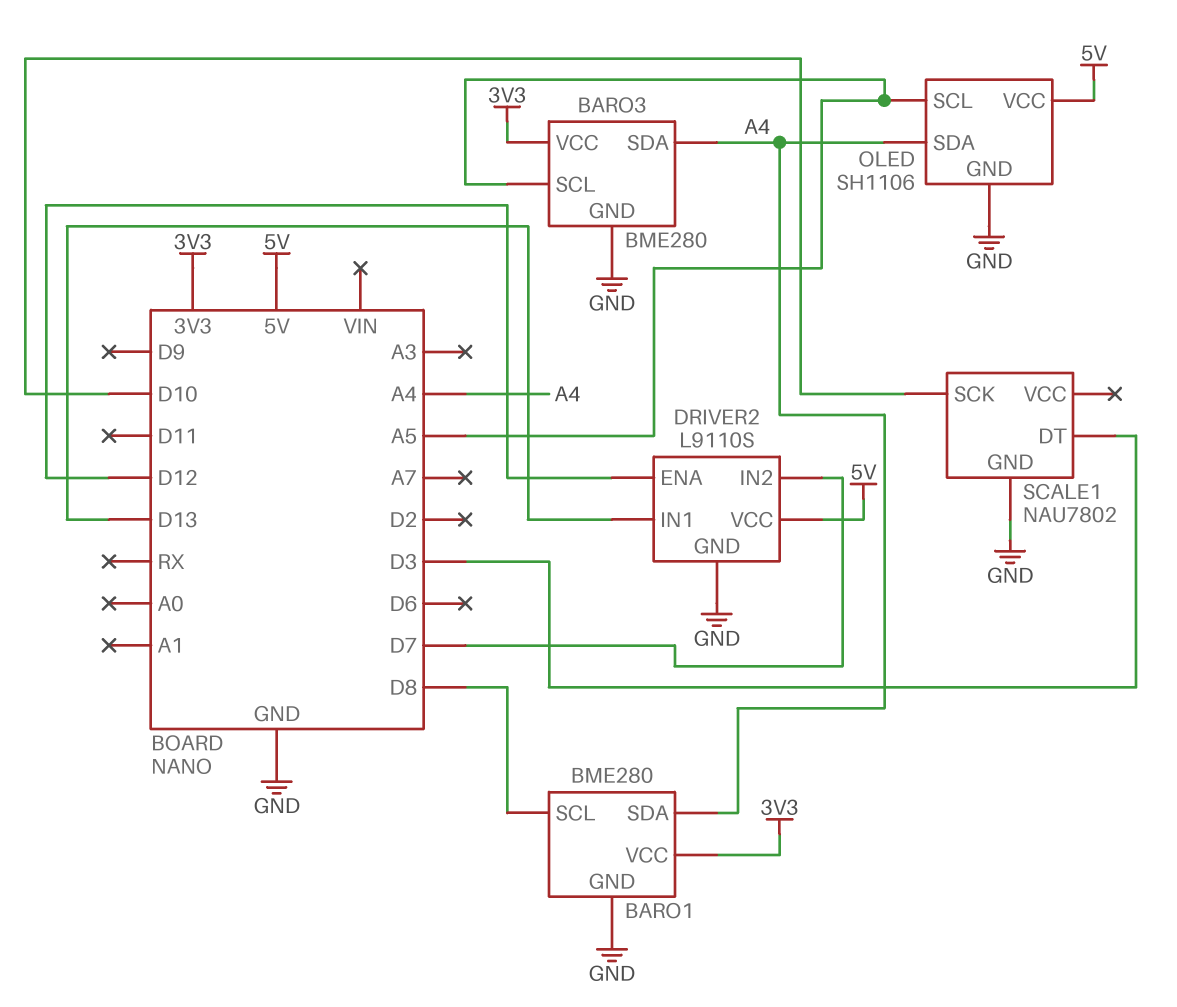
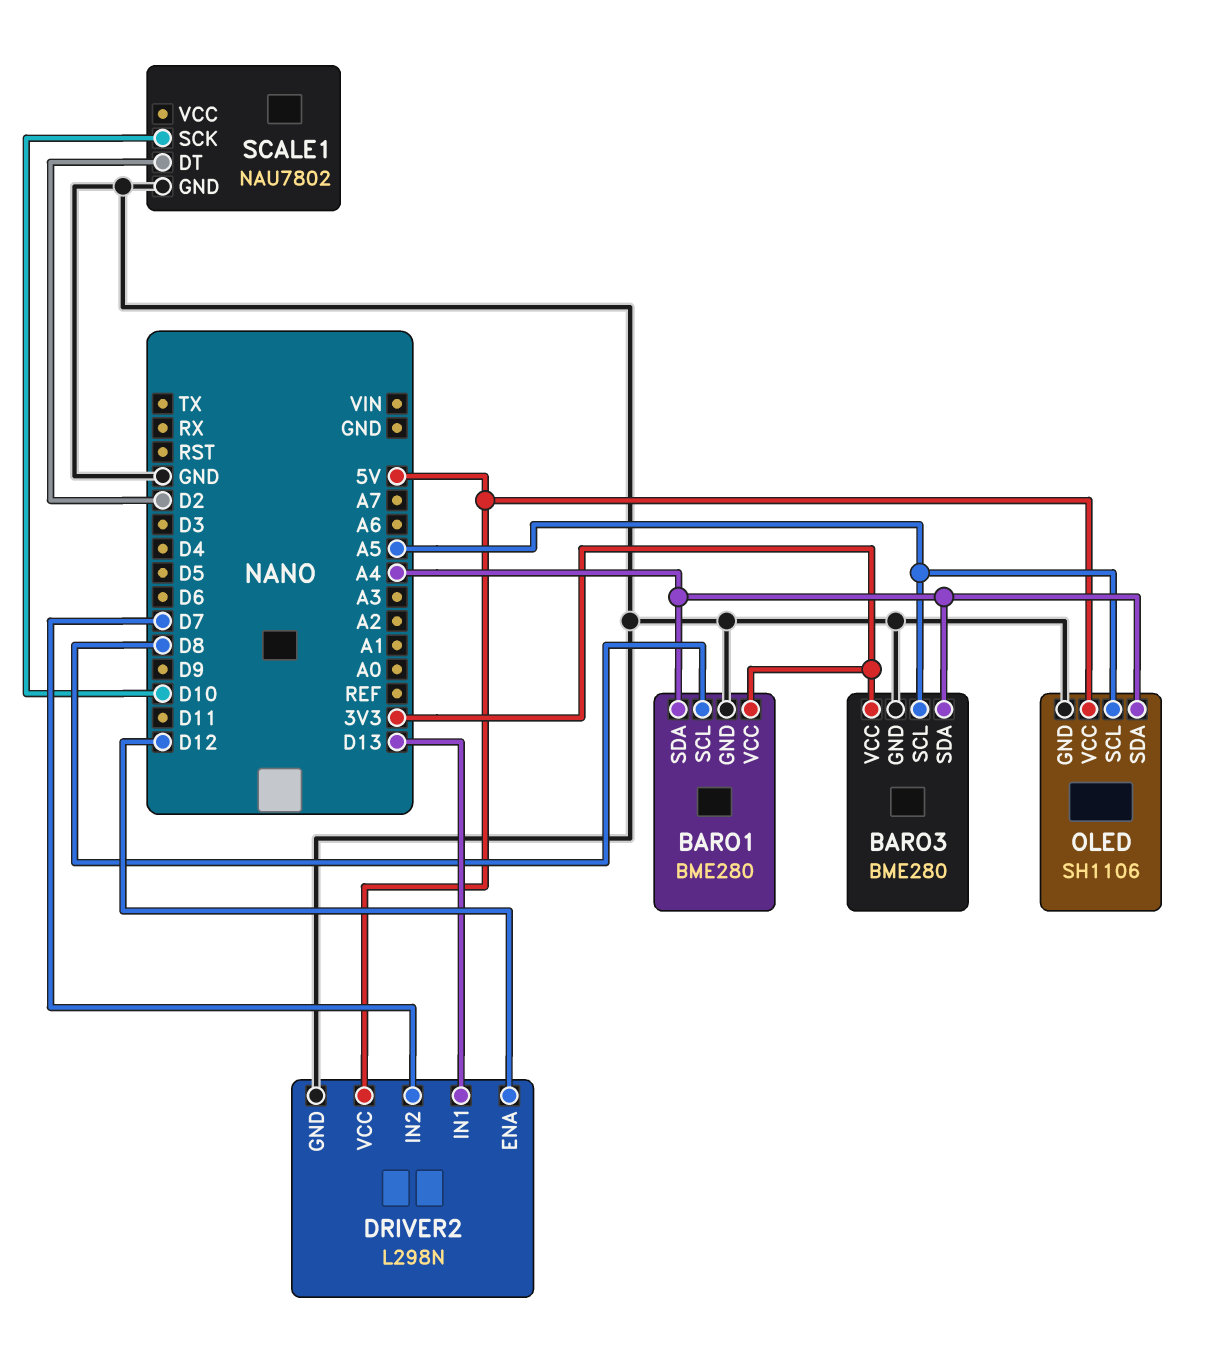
DRIVER2: L9110S -> L298N
SCALE1 pin DT: D3 -> D2

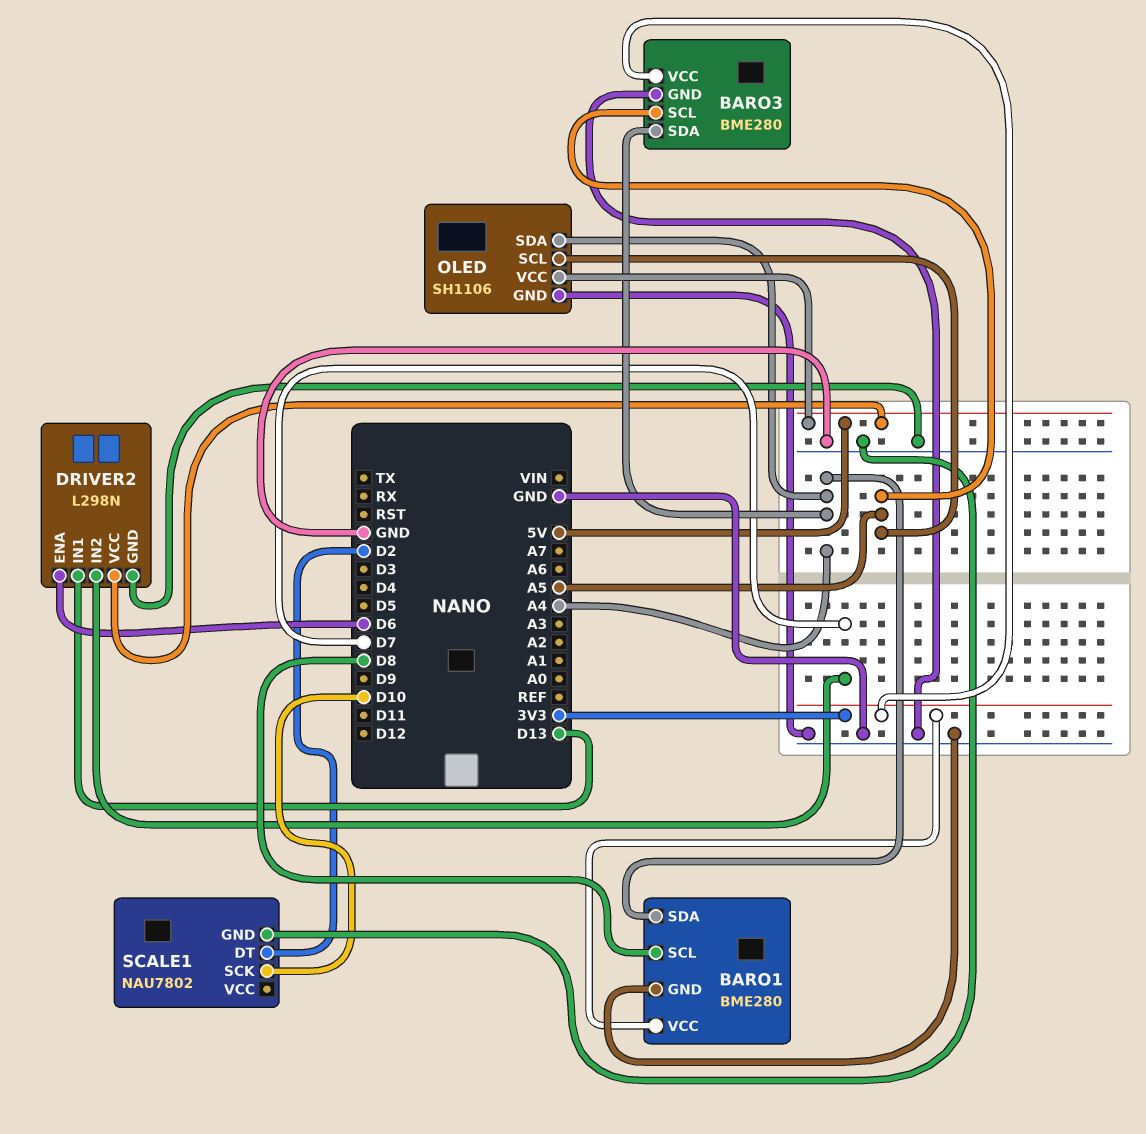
DRIVER2 pin ENA: D12 -> D6

